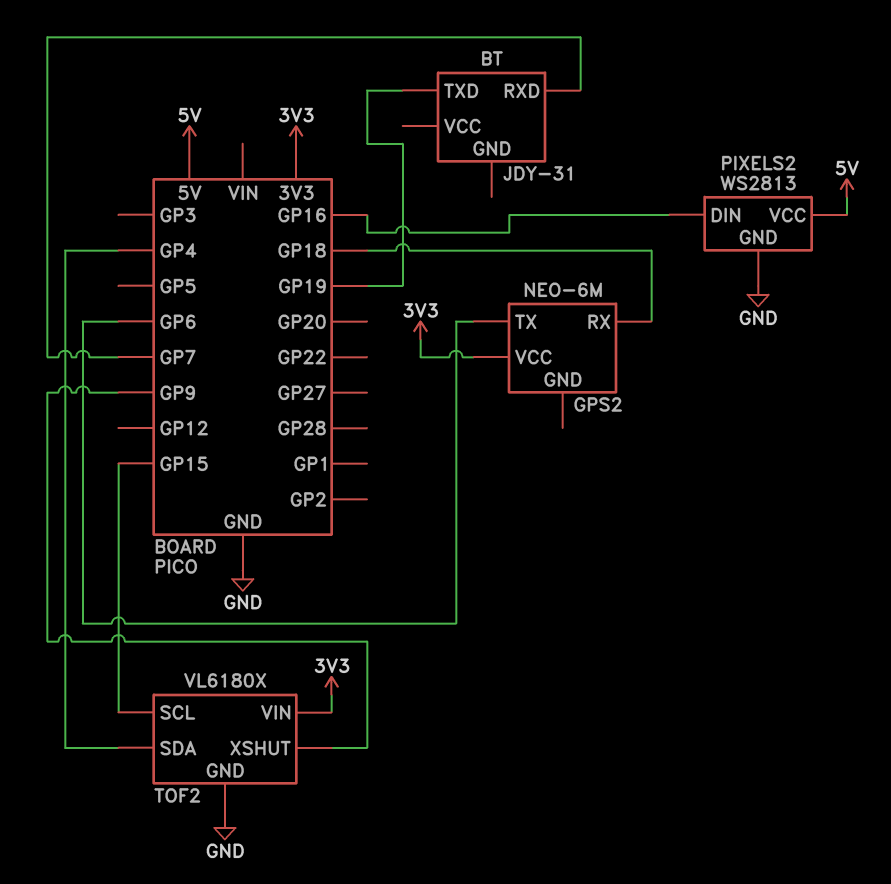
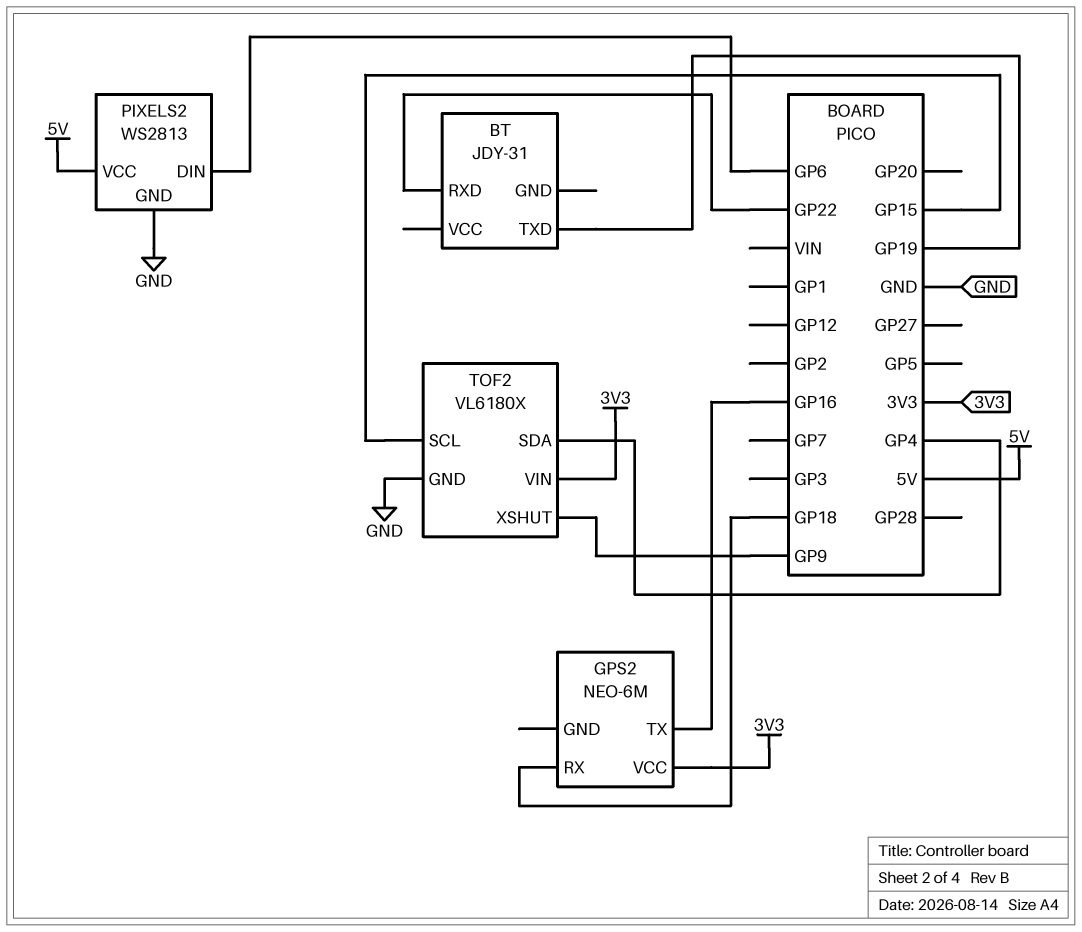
BT pin RXD: GP7 -> GP22
GPS2 pin TX: GP6 -> GP16
PIXELS2 pin DIN: GP16 -> GP6

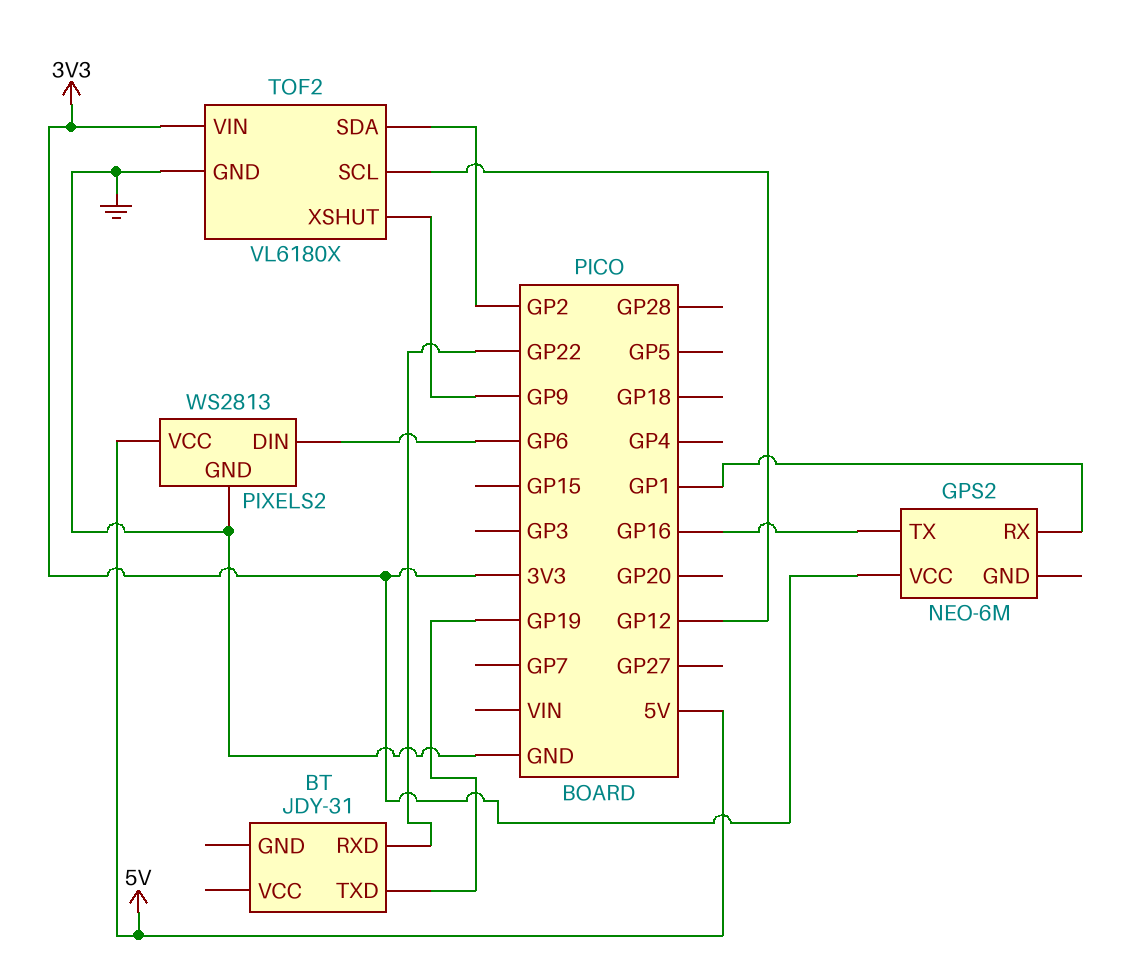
GPS2 pin RX: GP18 -> GP1
TOF2 pin SCL: GP15 -> GP12
TOF2 pin SDA: GP4 -> GP2

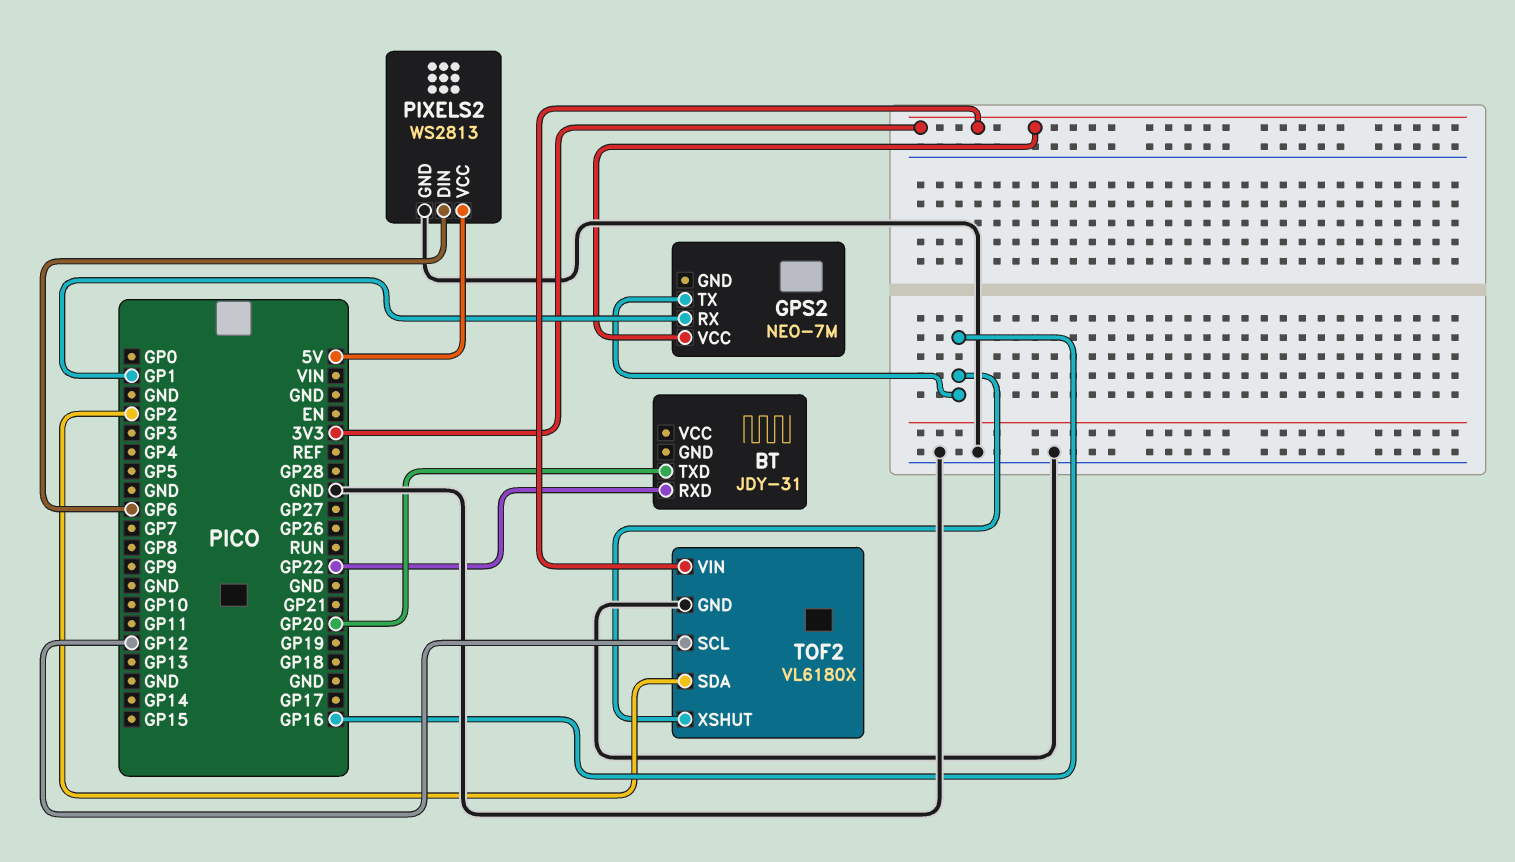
BT pin TXD: GP19 -> GP20
GPS2: NEO-6M -> NEO-7M
TOF2 pin XSHUT: GP9 -> GP16

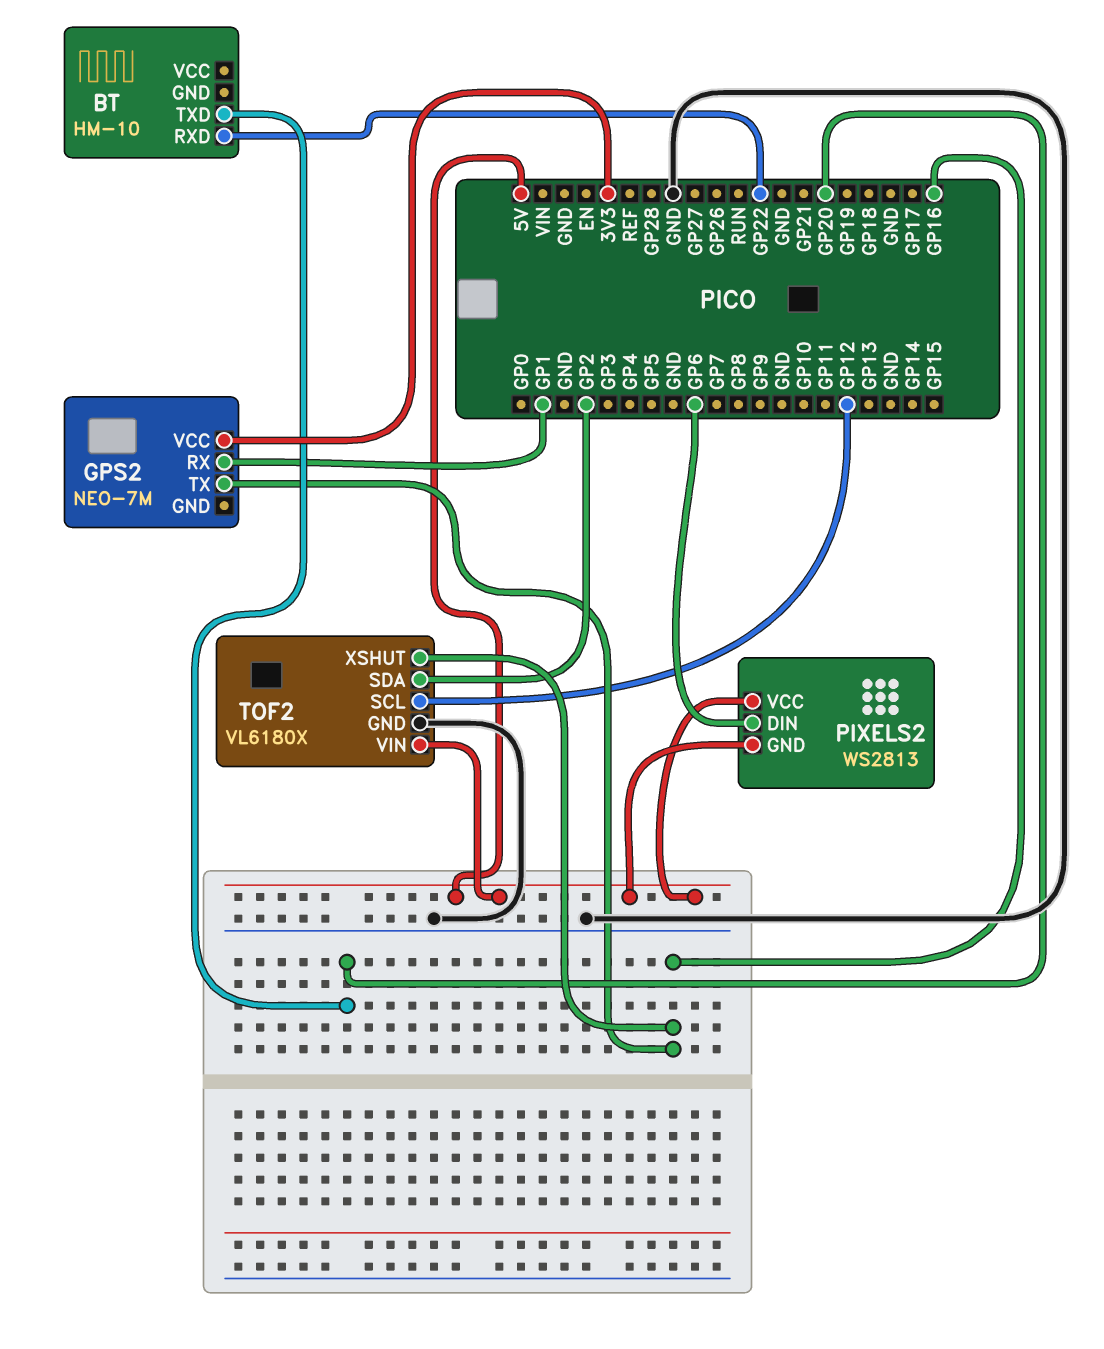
BT: JDY-31 -> HM-10
PIXELS2 pin GND: GND -> 5V
TOF2 pin VIN: 3V3 -> 5V

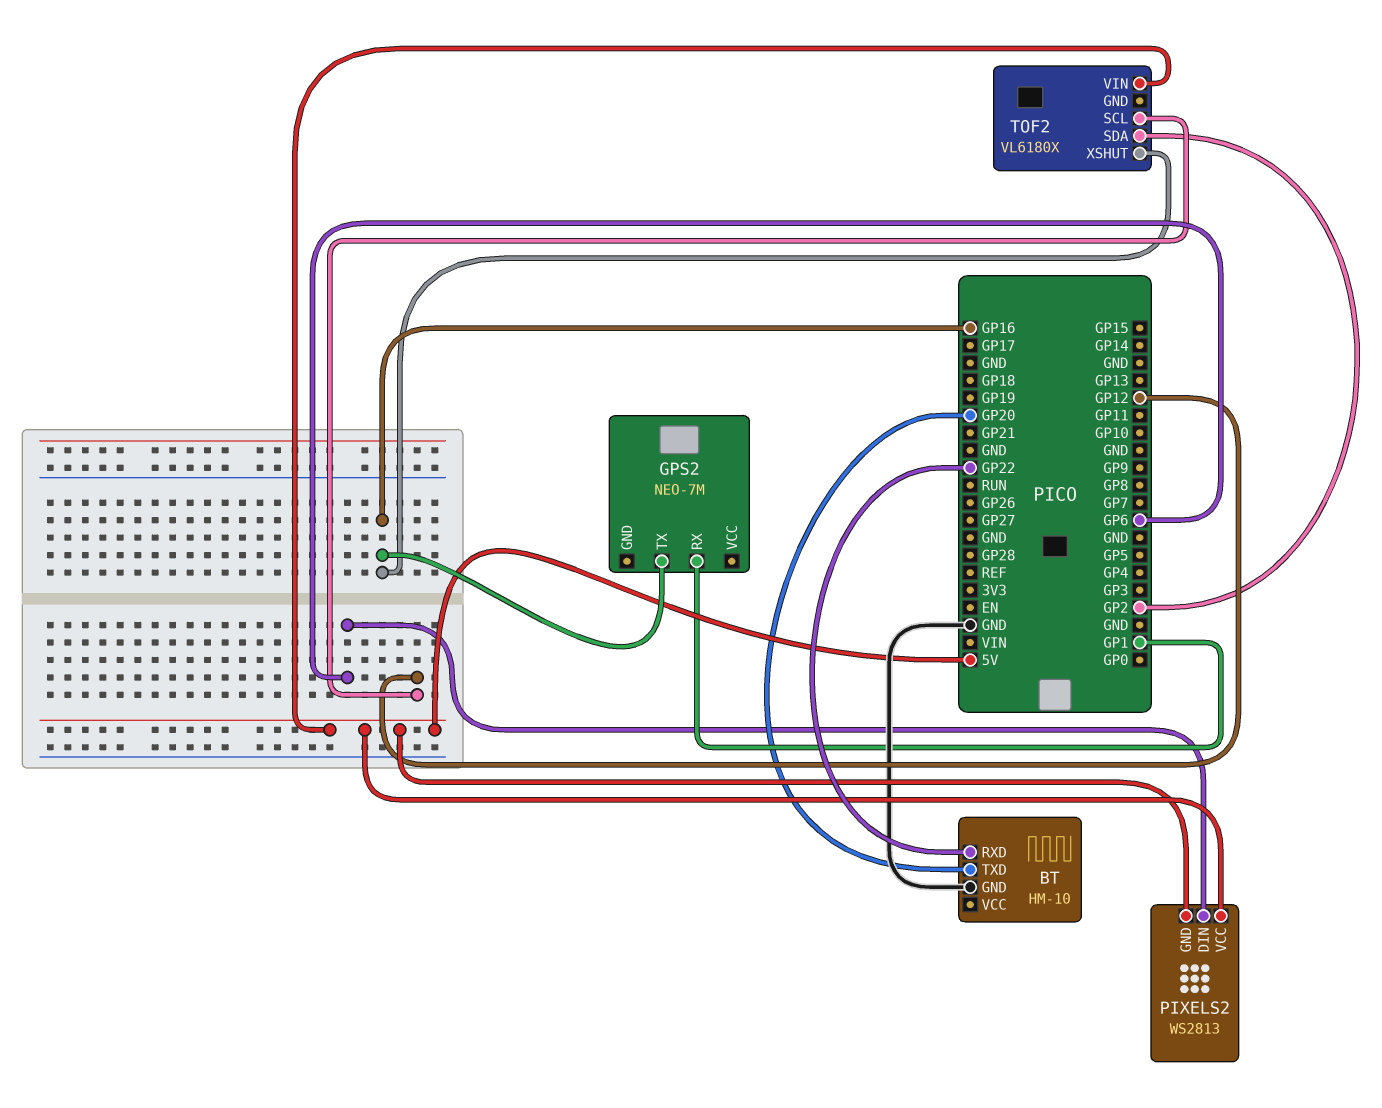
BT pin GND: none -> GND
GPS2 pin VCC: 3V3 -> none
TOF2 pin GND: GND -> none

